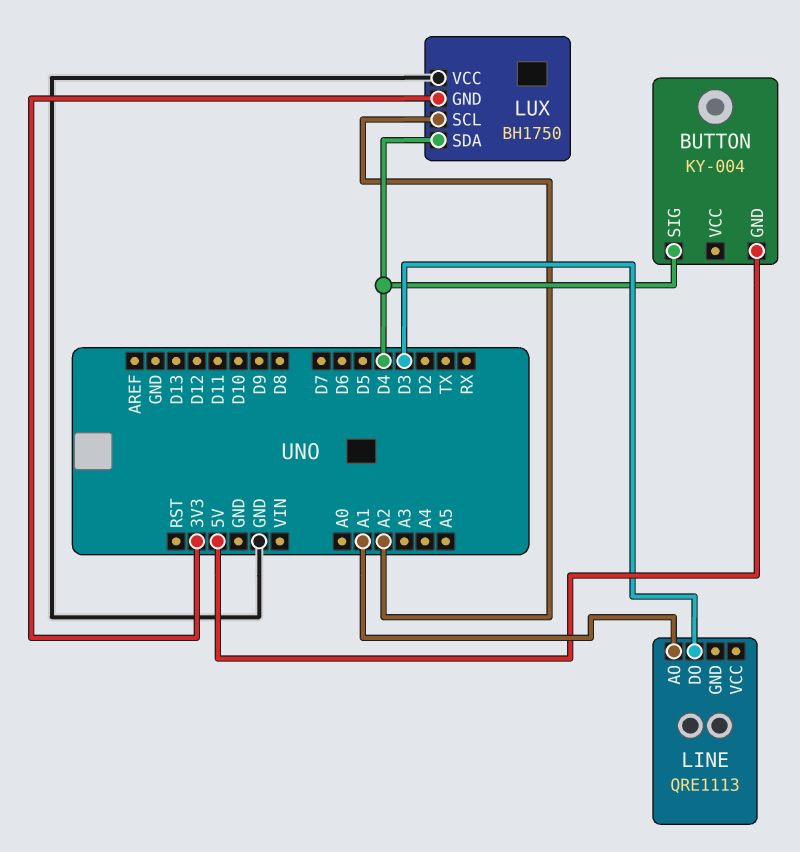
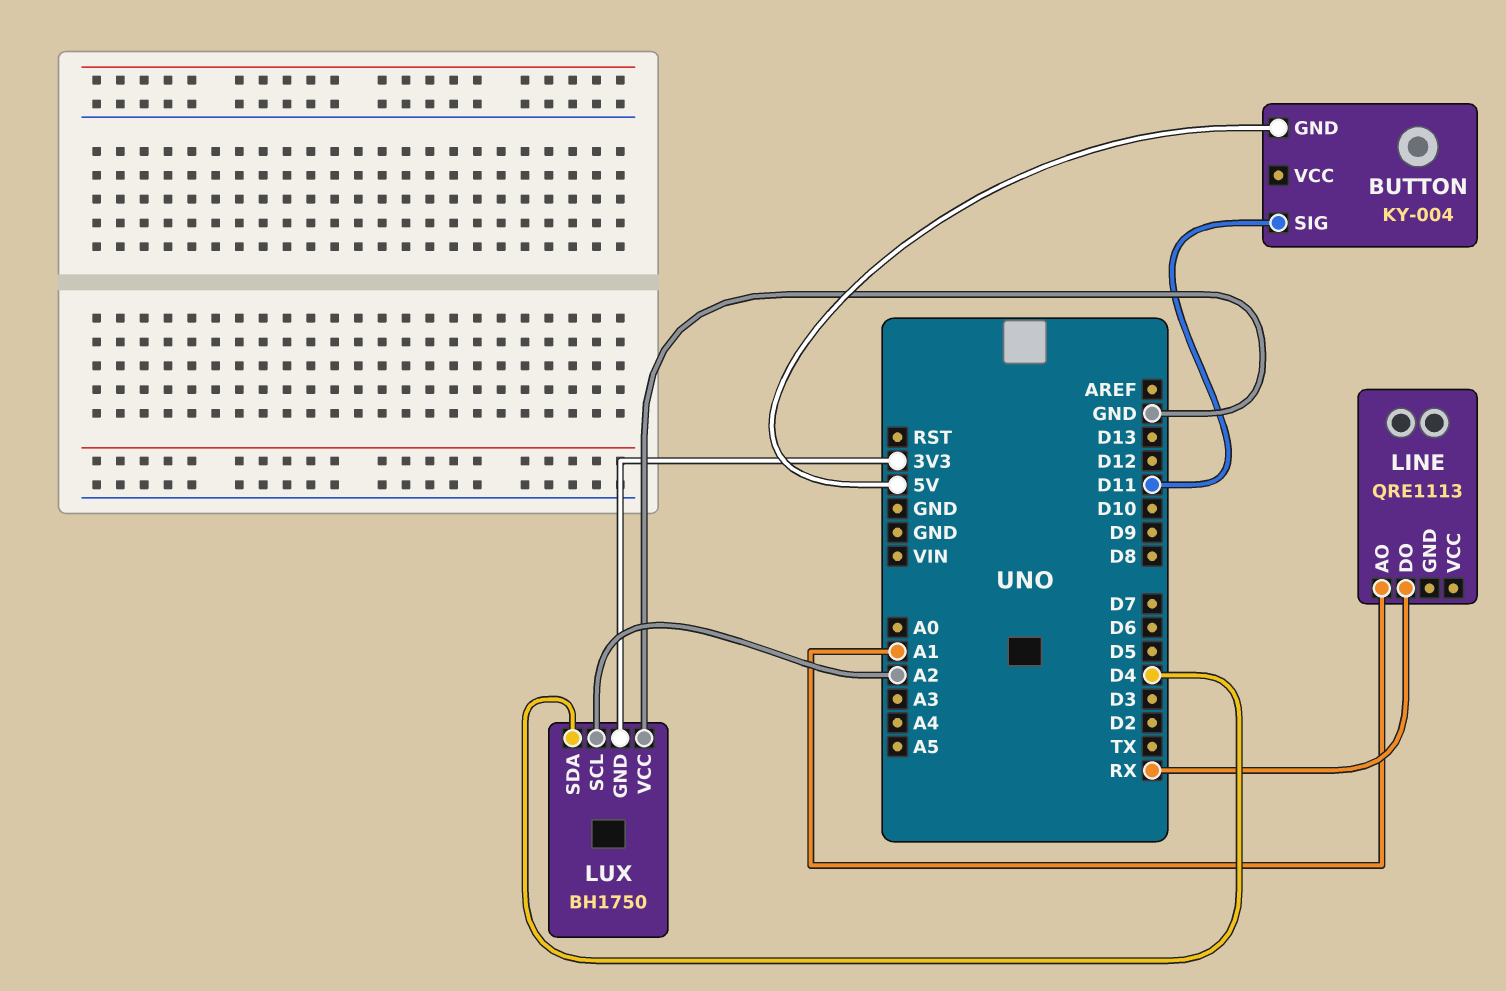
BUTTON pin SIG: D4 -> D11
LINE pin DO: D3 -> RX

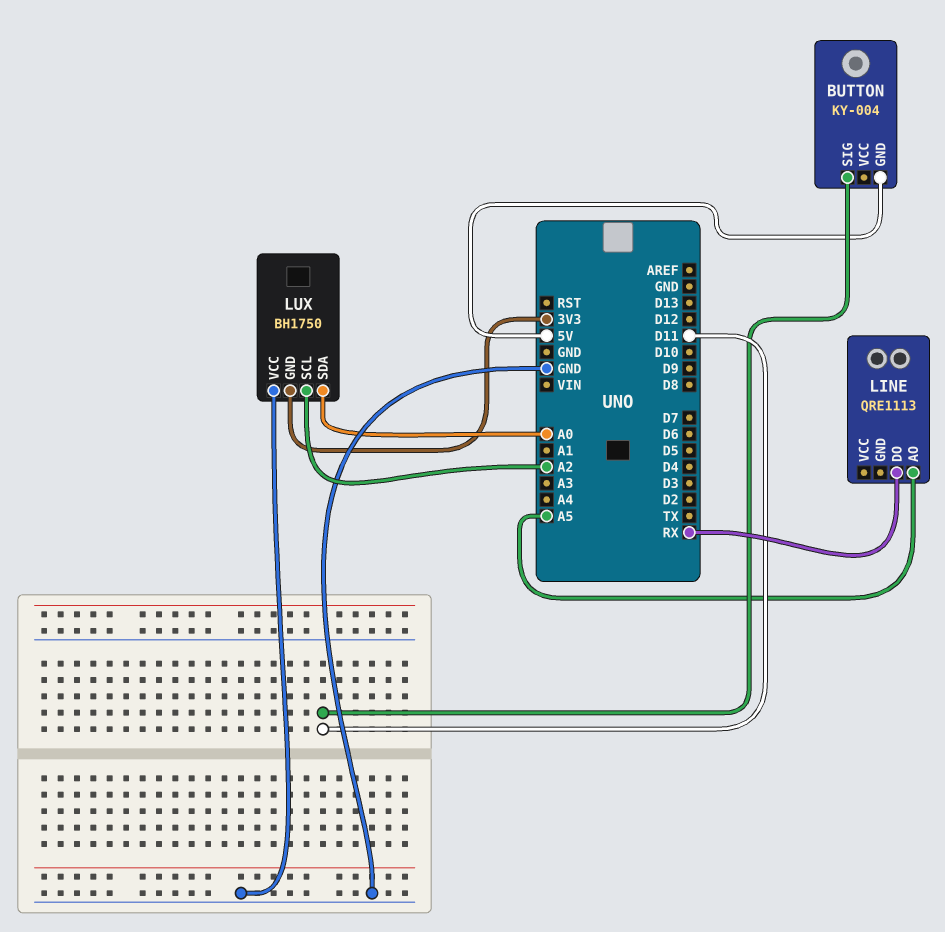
LINE pin AO: A1 -> A5
LUX pin SDA: D4 -> A0

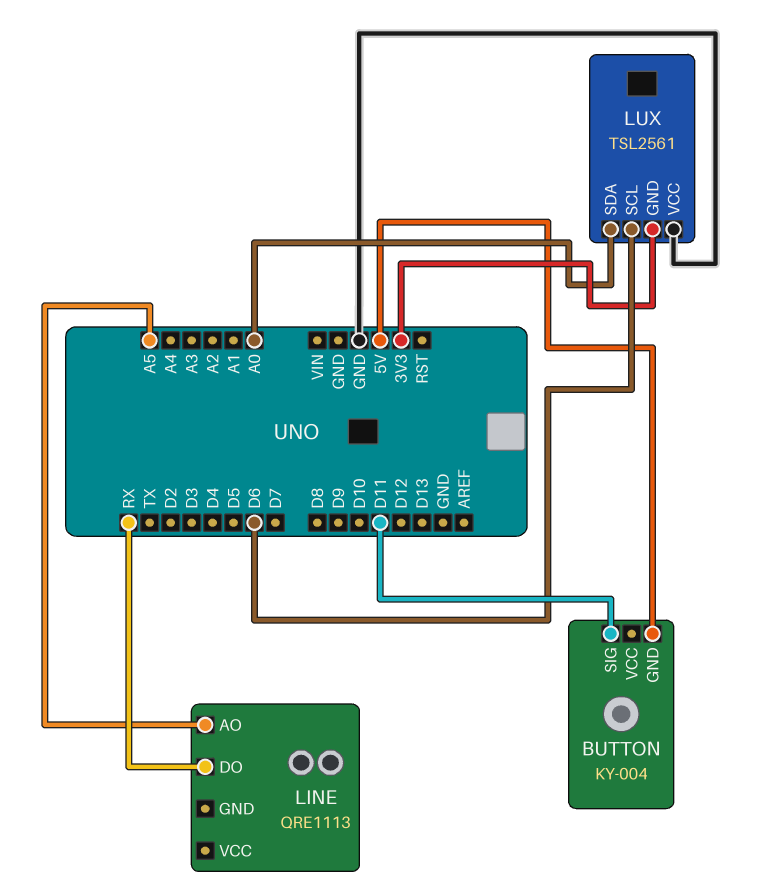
LUX: BH1750 -> TSL2561
LUX pin SCL: A2 -> D6

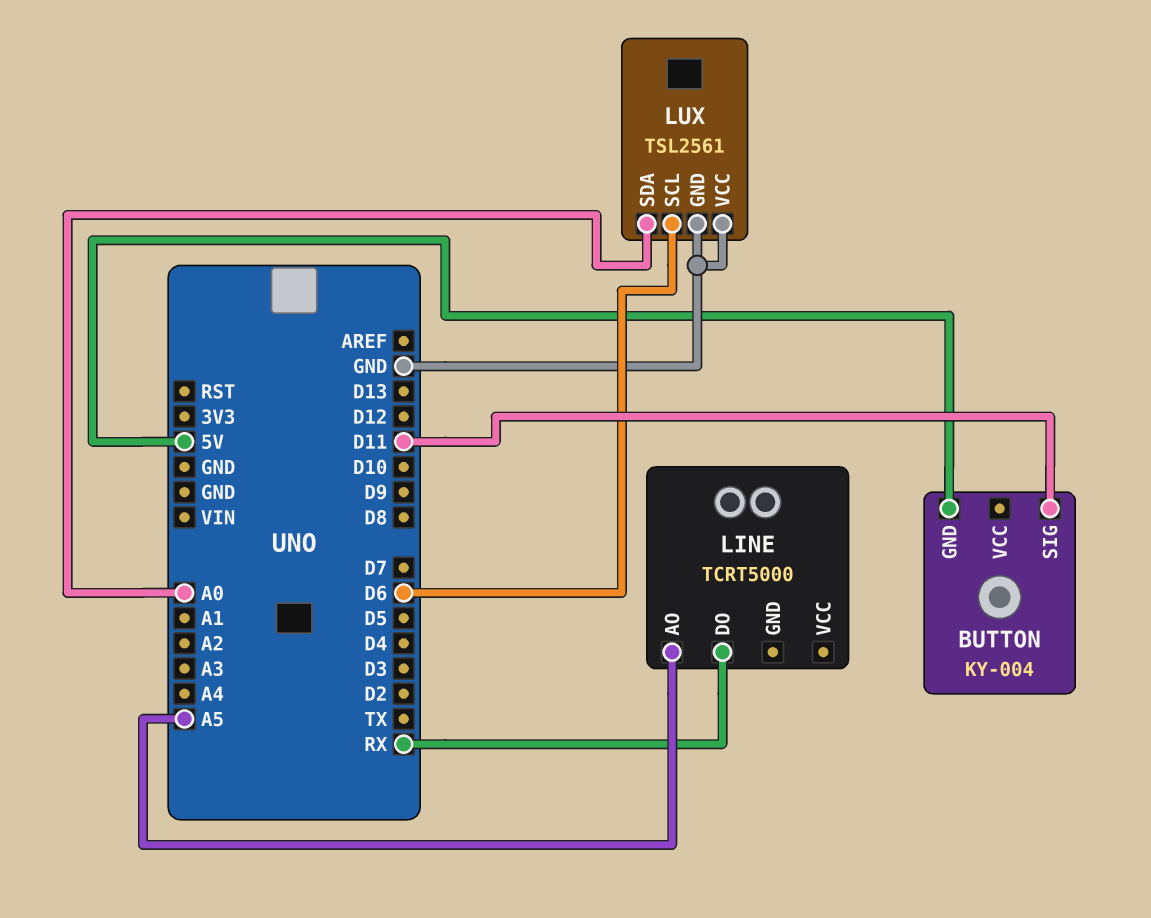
LINE: QRE1113 -> TCRT5000
LUX pin GND: 3V3 -> GND

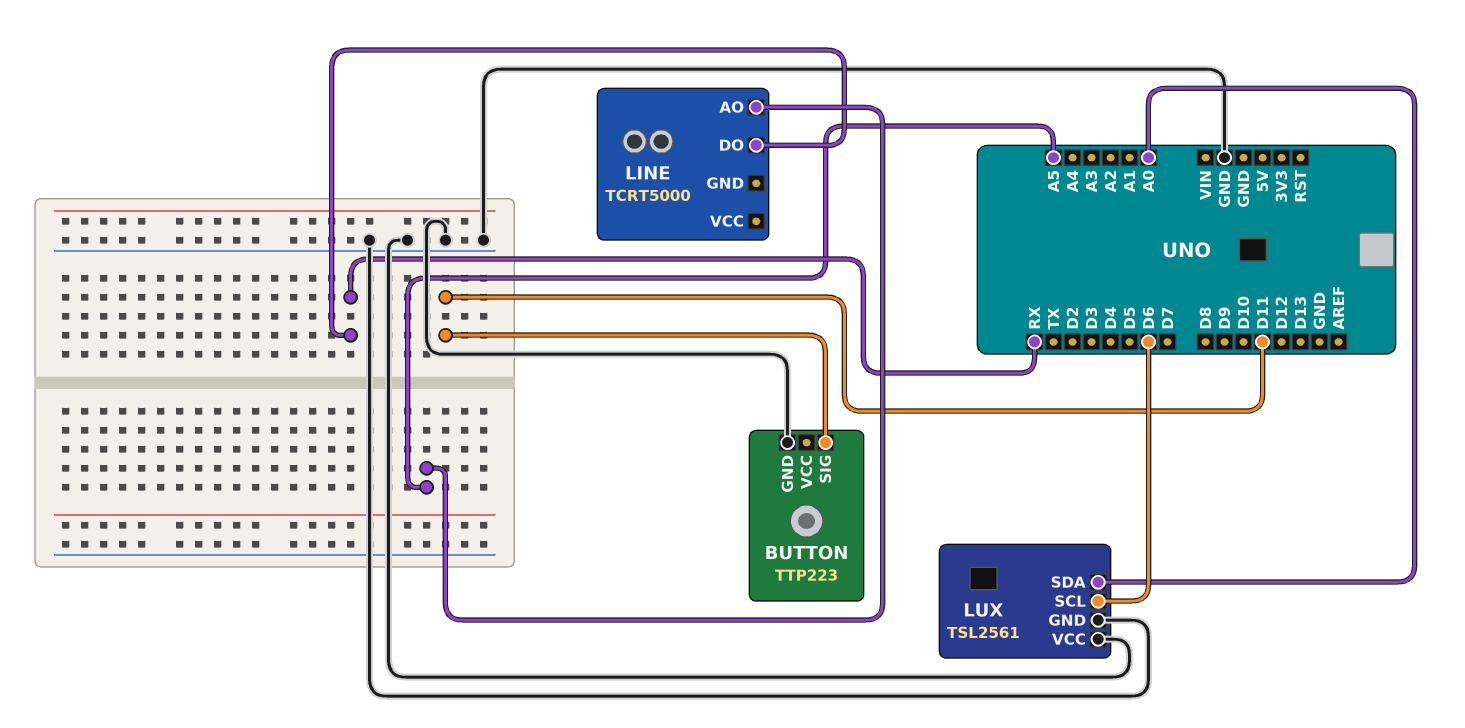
BUTTON: KY-004 -> TTP223
BUTTON pin GND: 5V -> GND

